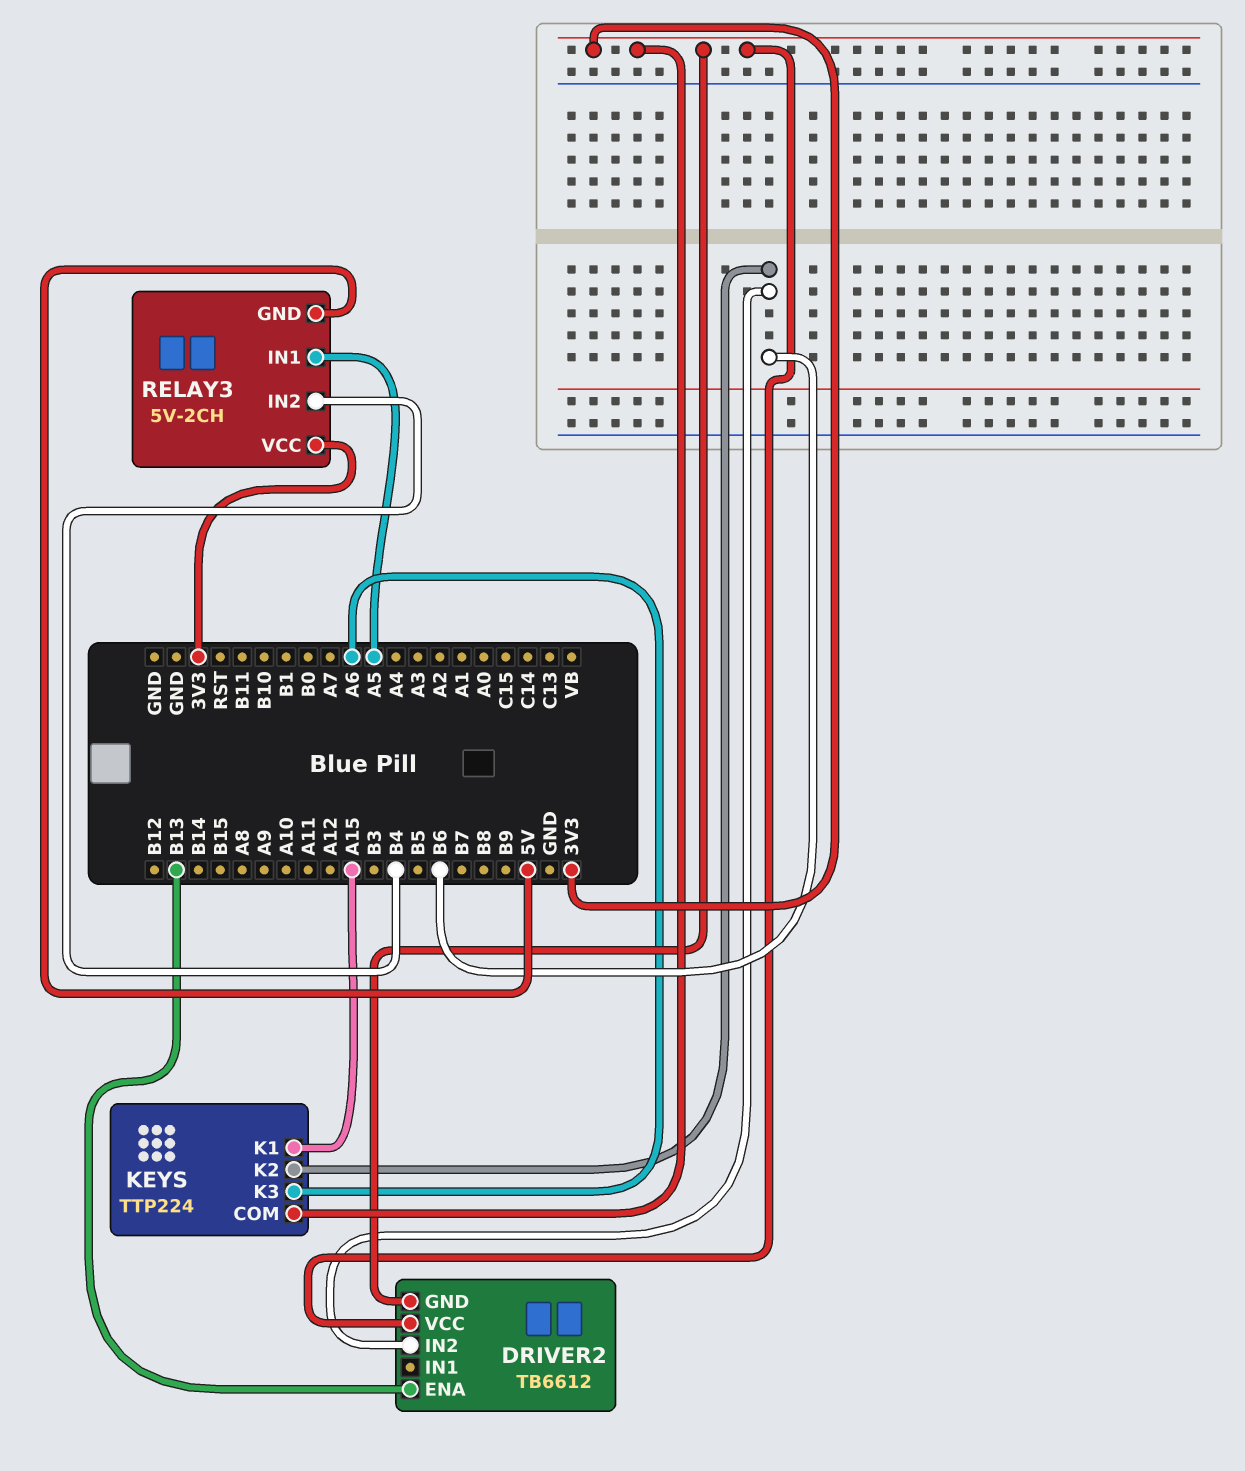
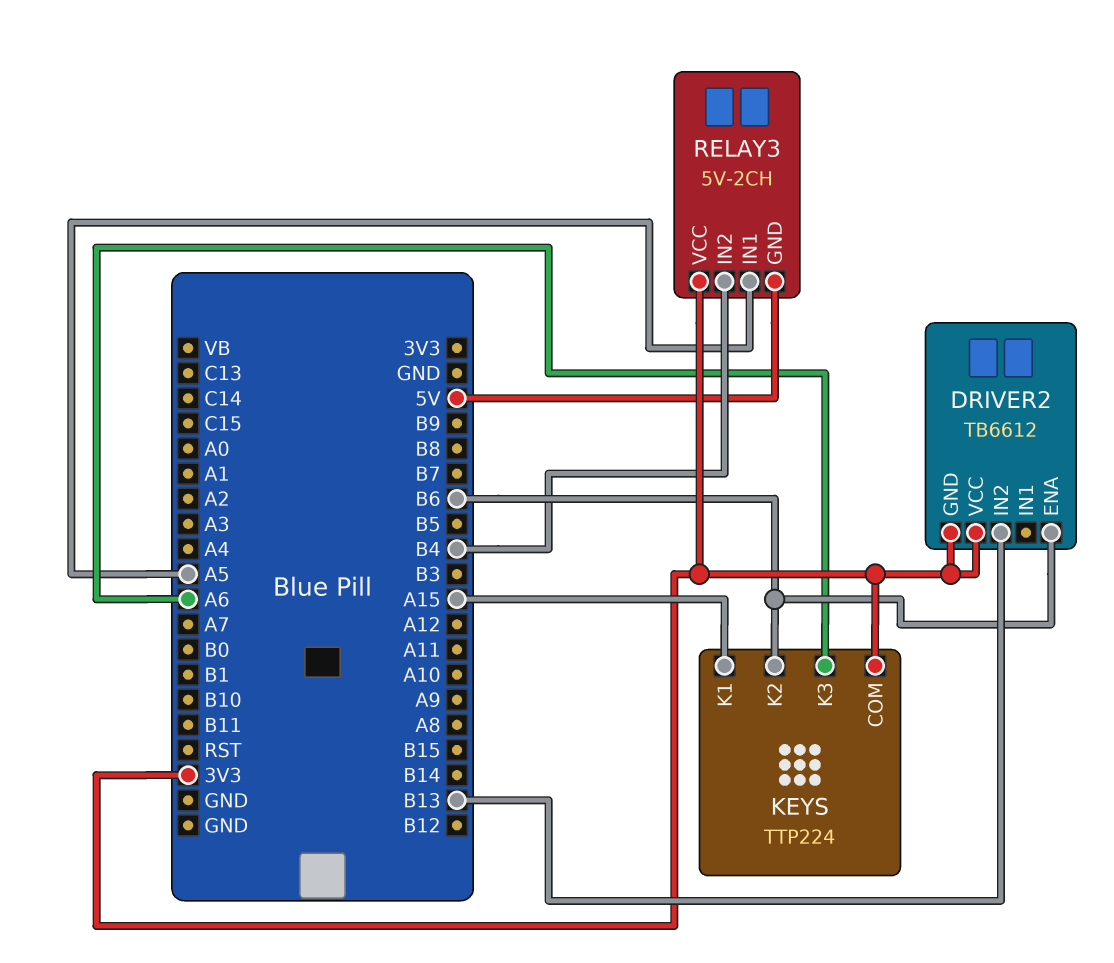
DRIVER2 pin ENA: B13 -> B6
DRIVER2 pin IN2: B6 -> B13

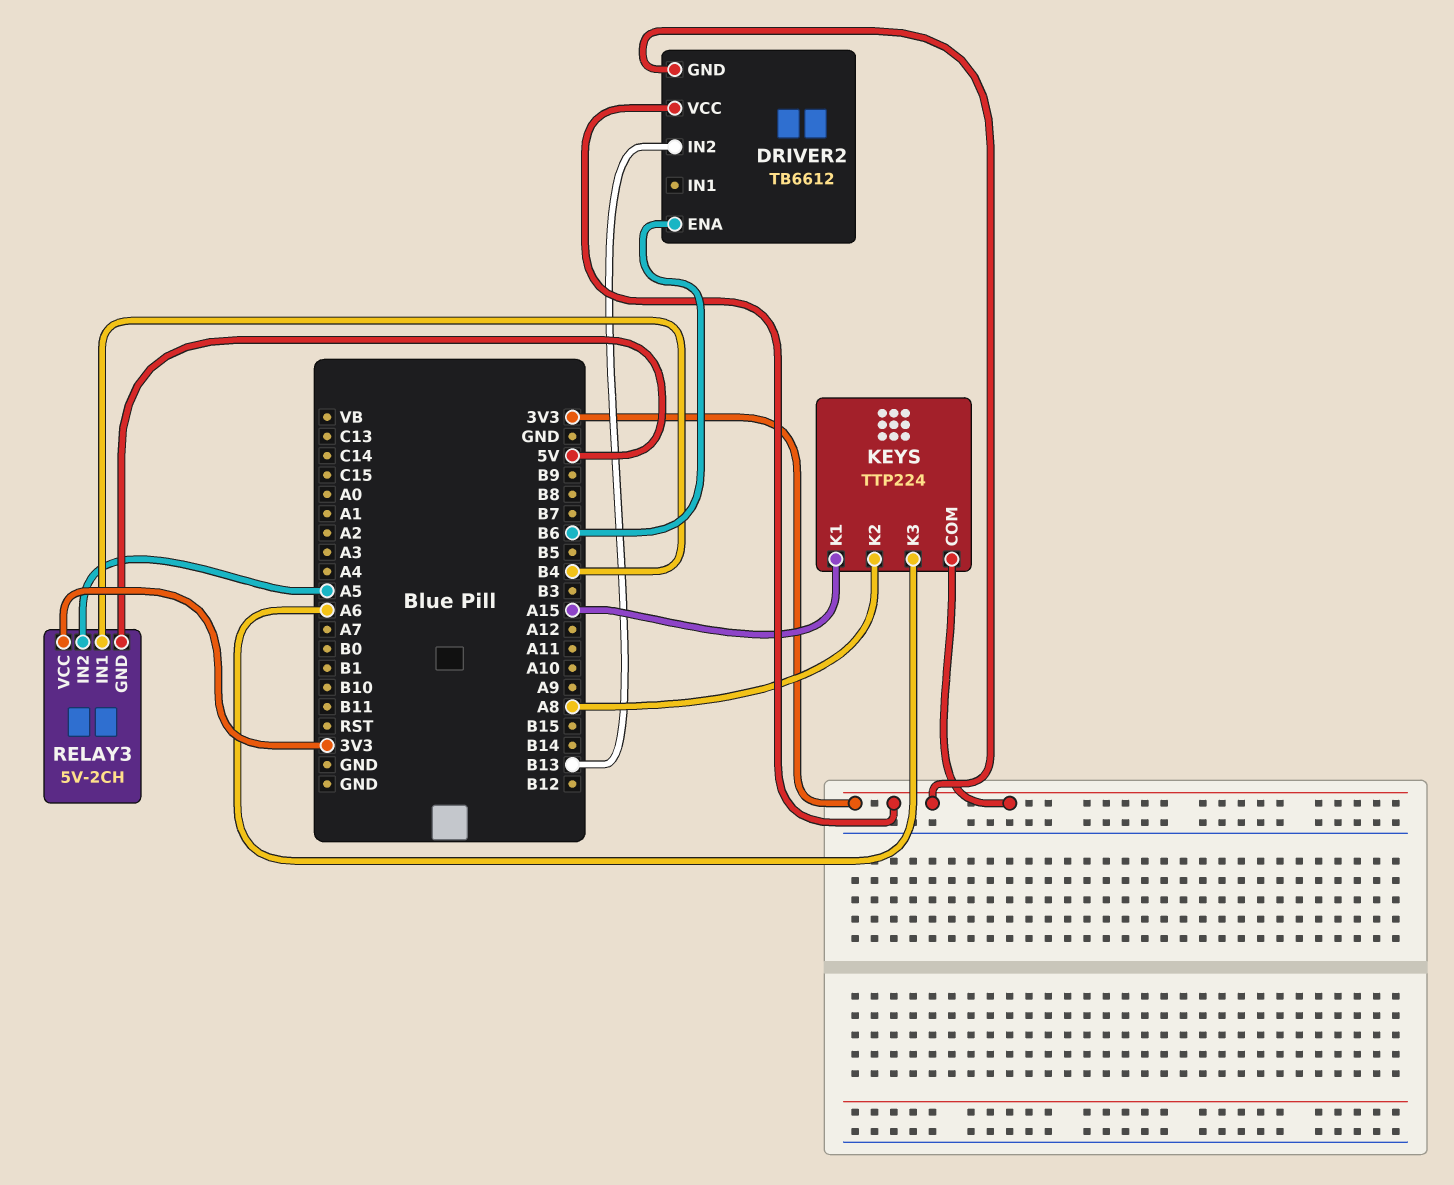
KEYS pin K2: B6 -> A8
RELAY3 pin IN1: A5 -> B4
RELAY3 pin IN2: B4 -> A5

